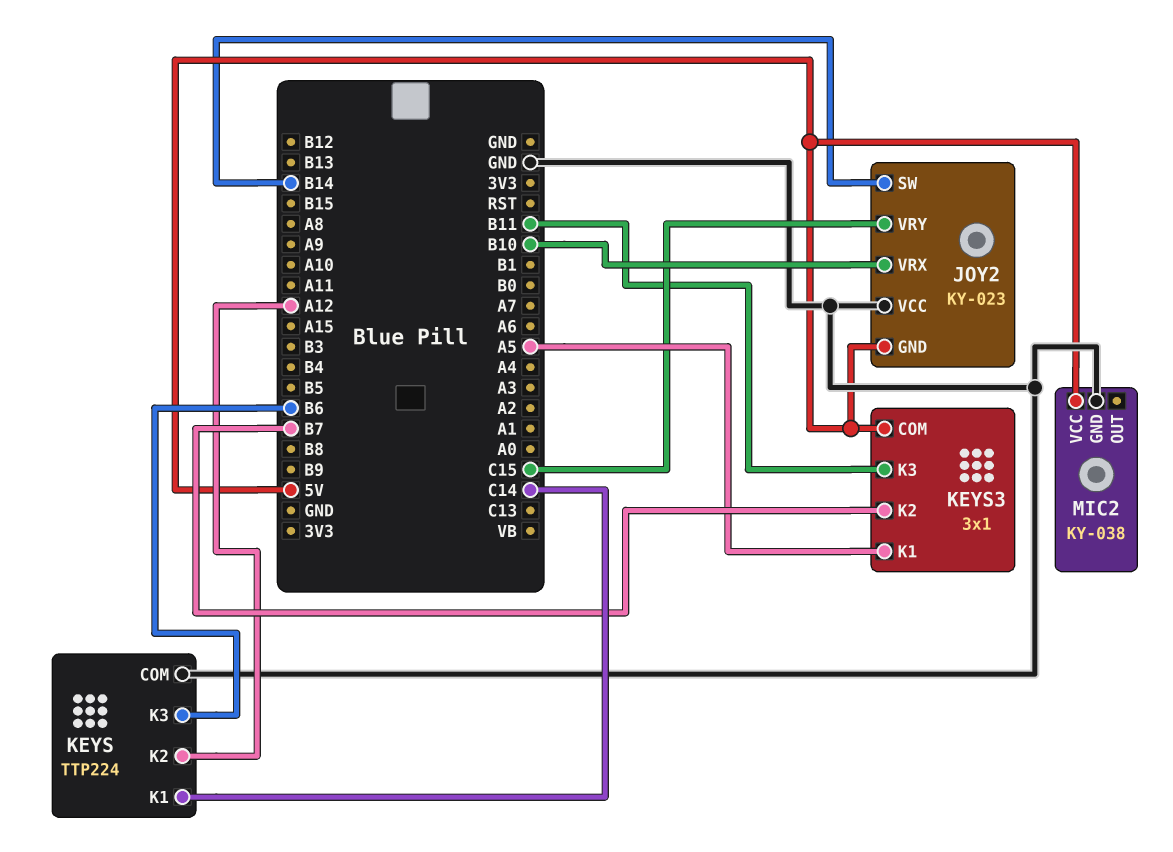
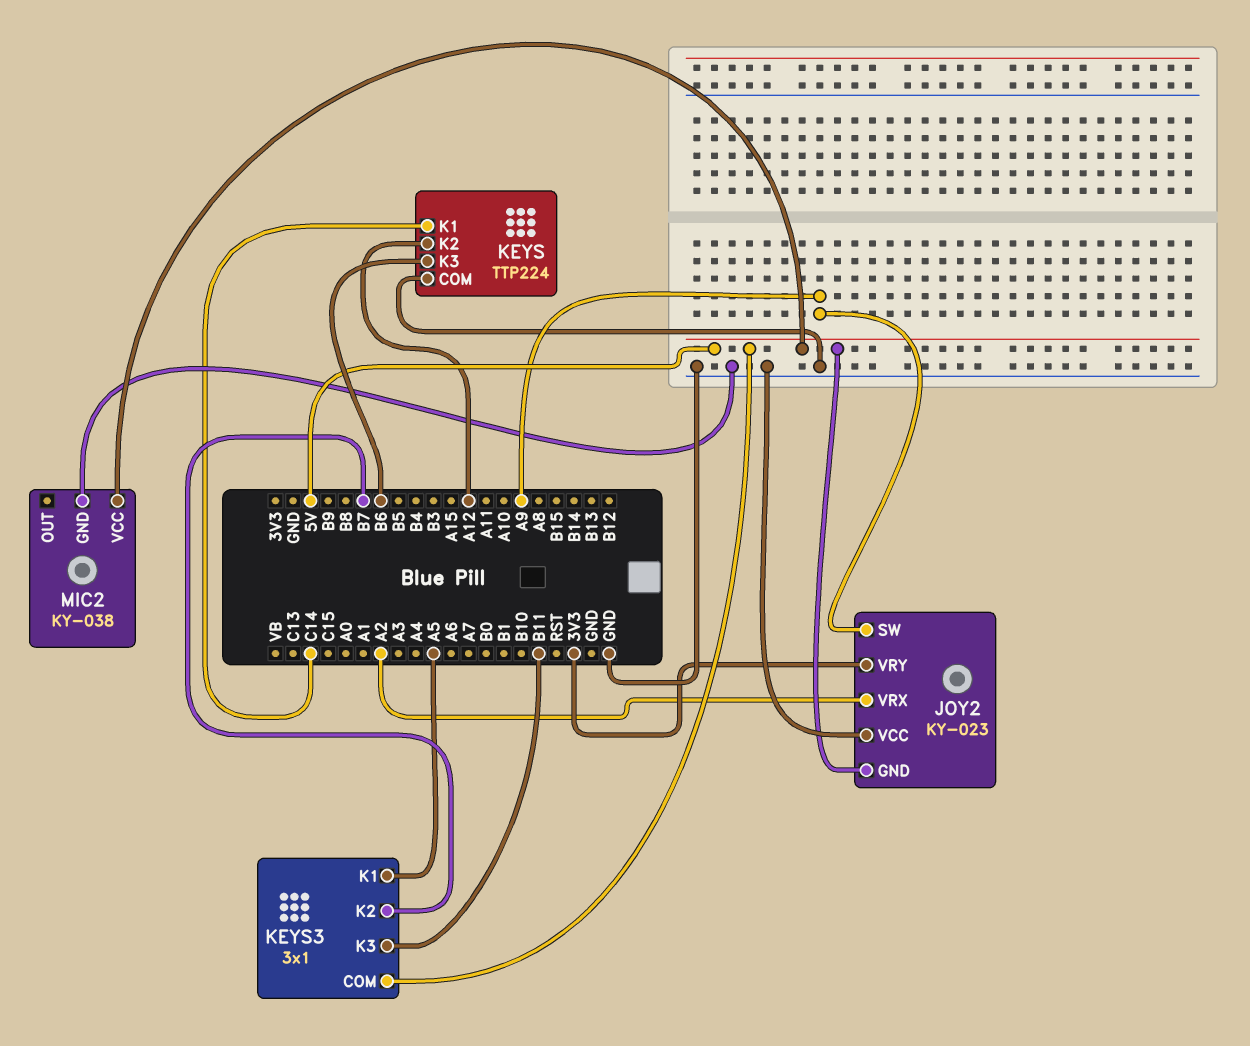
JOY2 pin SW: B14 -> A9
JOY2 pin VRX: B10 -> A2
JOY2 pin VRY: C15 -> 3V3

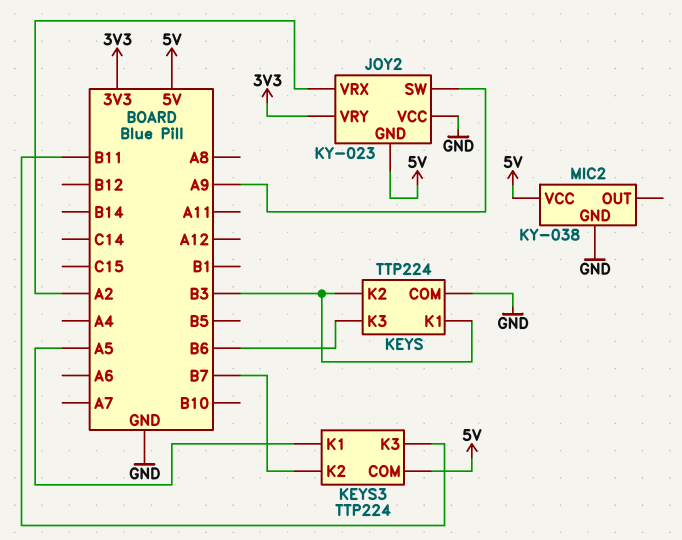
KEYS pin K1: C14 -> B3
KEYS pin K2: A12 -> B3
KEYS3: 3x1 -> TTP224

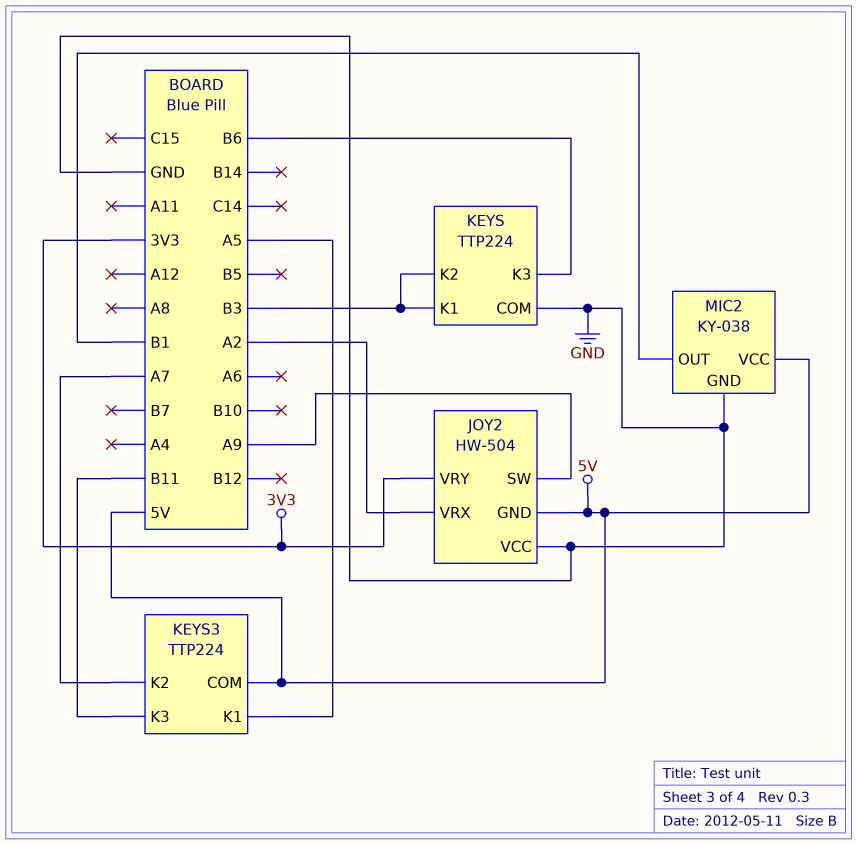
JOY2: KY-023 -> HW-504
KEYS3 pin K2: B7 -> A7
MIC2 pin OUT: none -> B1

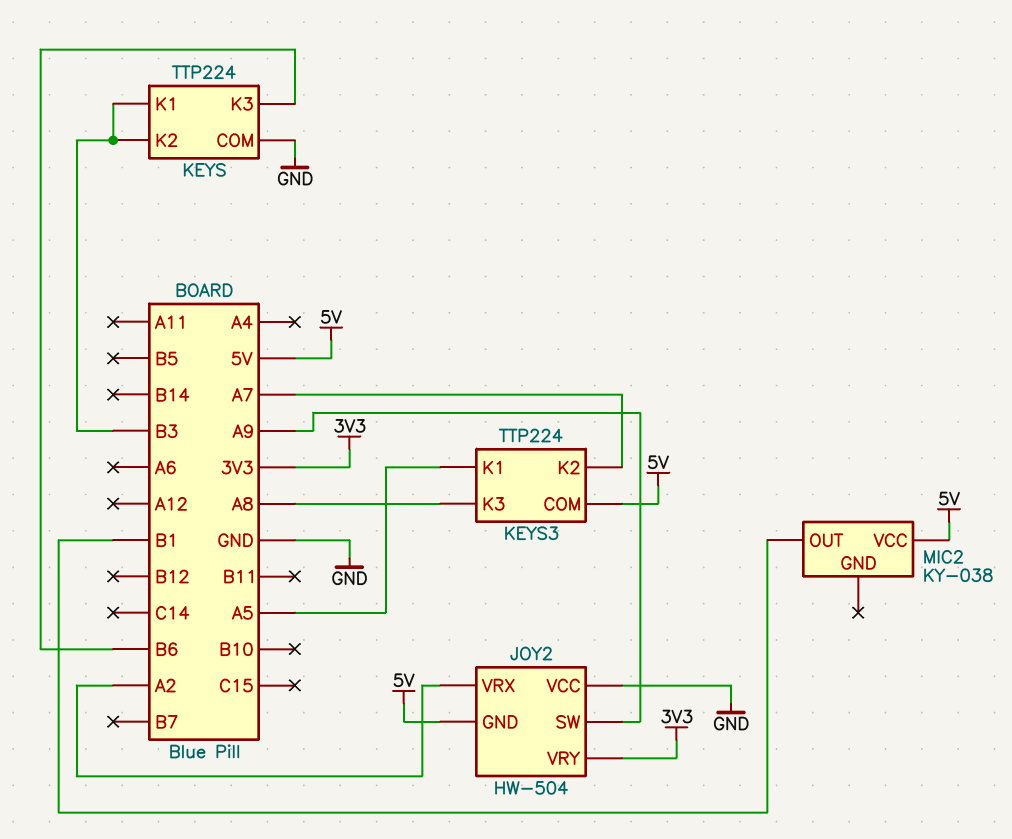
KEYS3 pin K3: B11 -> A8
MIC2 pin GND: GND -> none

